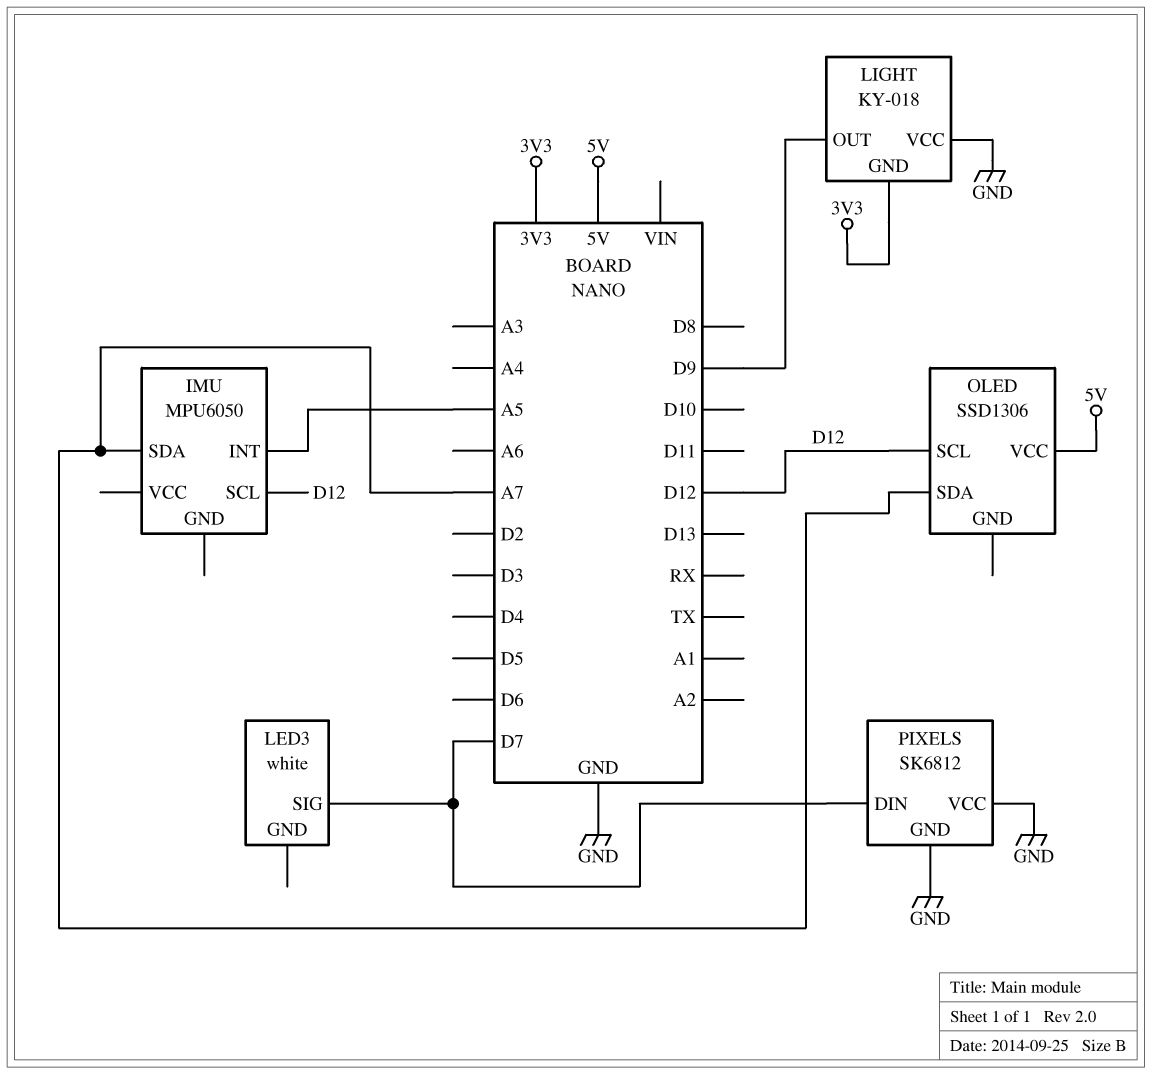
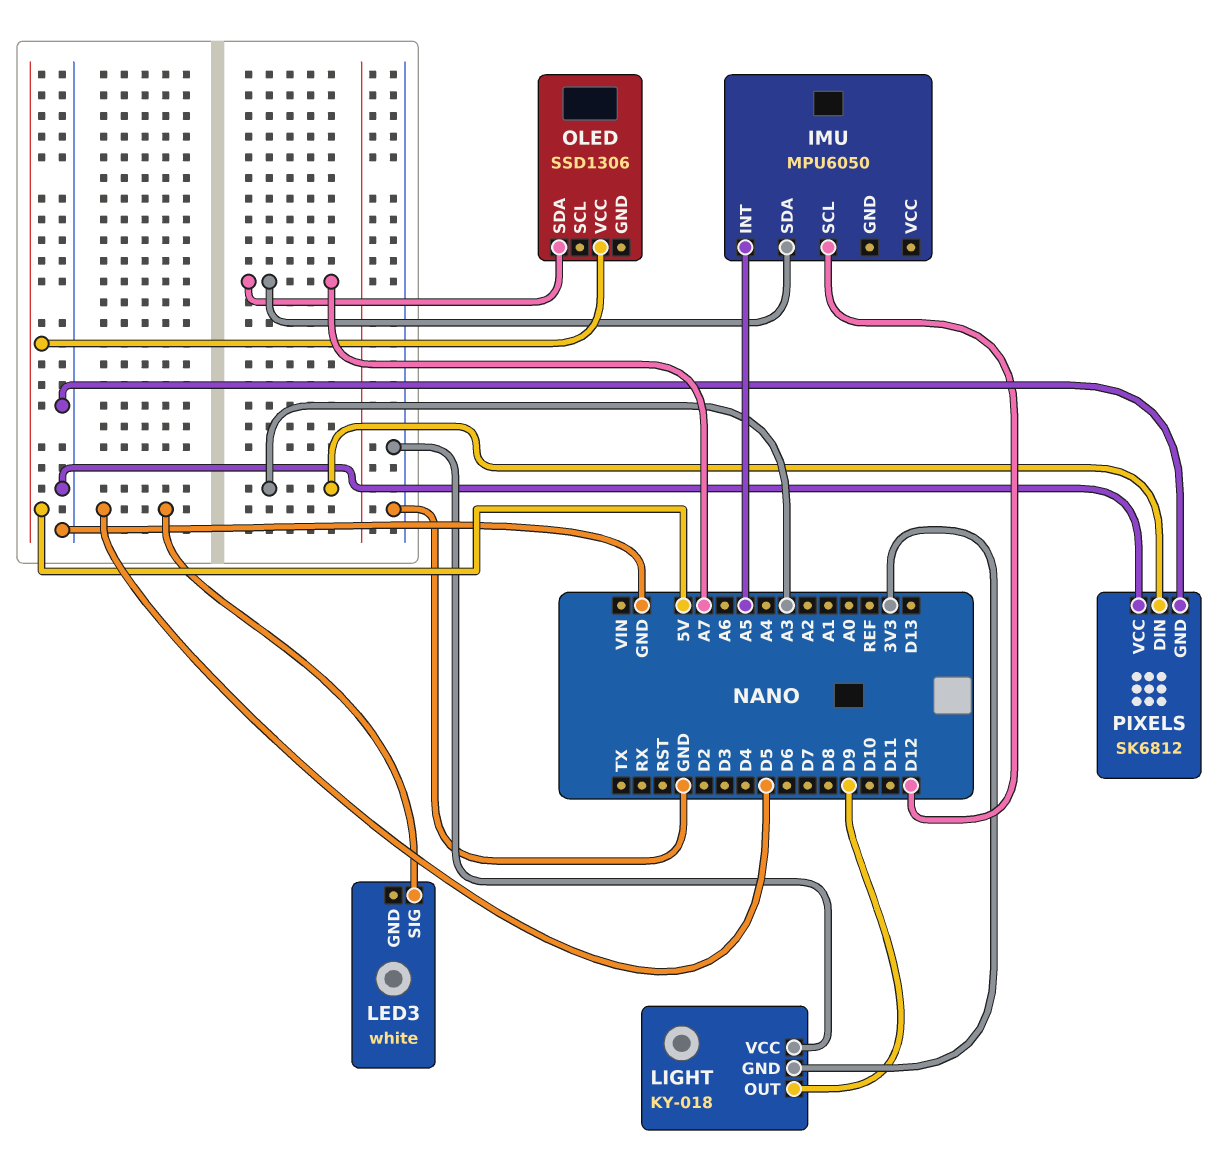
LED3 pin SIG: D7 -> D5
OLED pin SCL: D12 -> none
PIXELS pin DIN: D7 -> A3

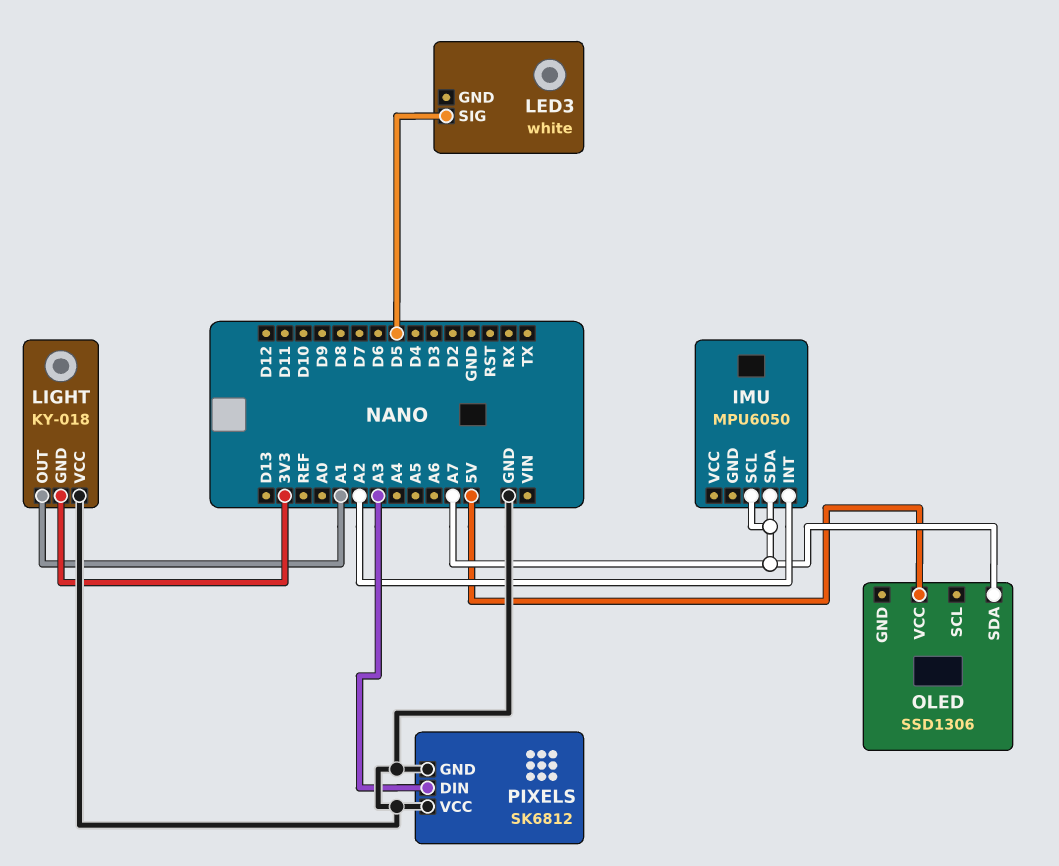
IMU pin INT: A5 -> A2
IMU pin SCL: D12 -> A7
LIGHT pin OUT: D9 -> A1

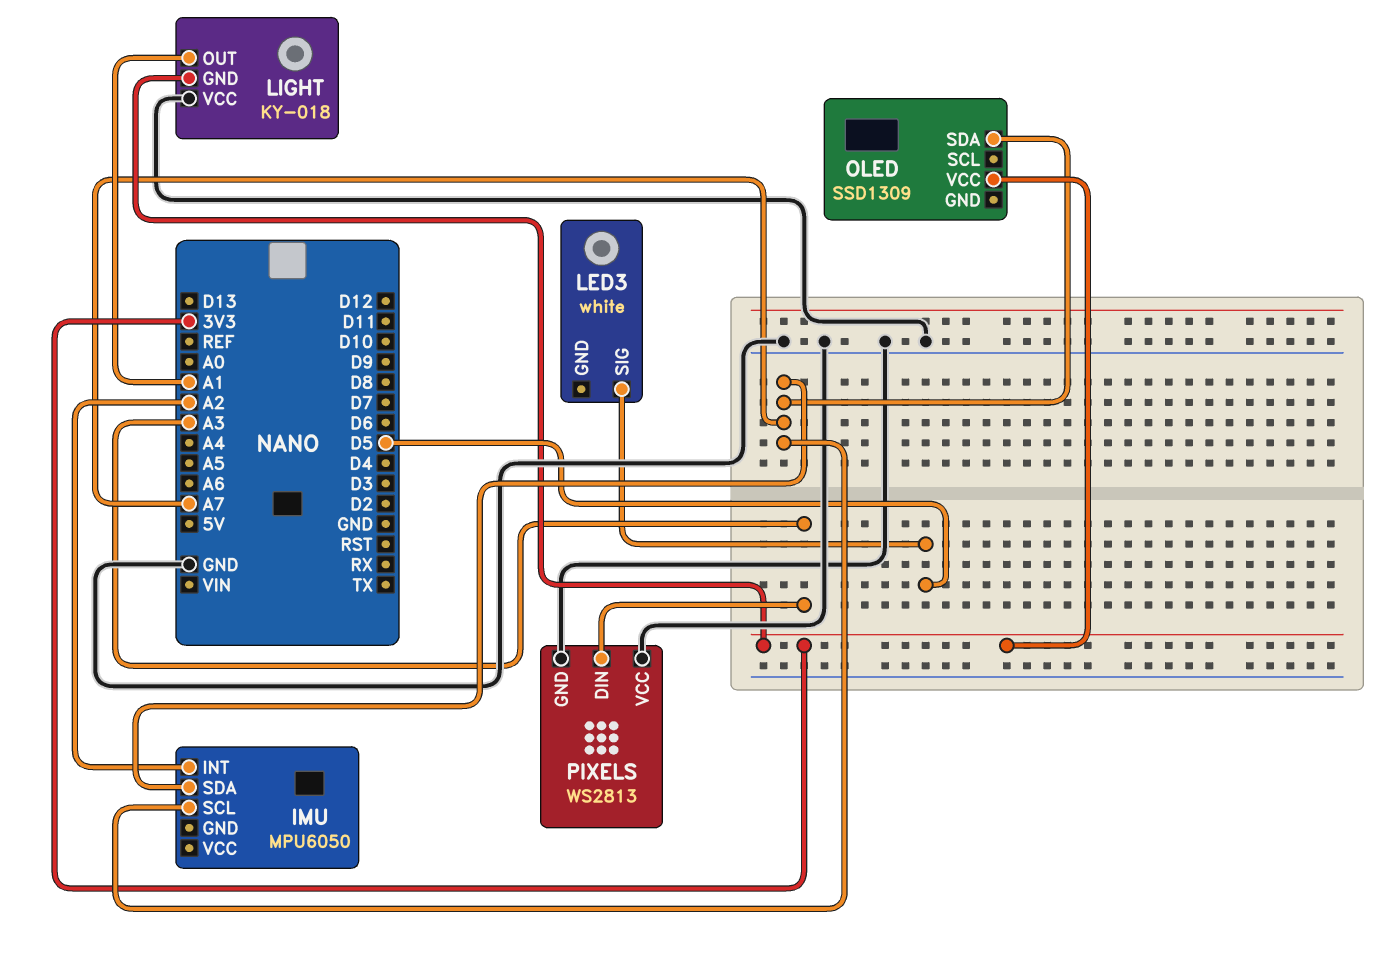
OLED: SSD1306 -> SSD1309
OLED pin VCC: 5V -> 3V3
PIXELS: SK6812 -> WS2813

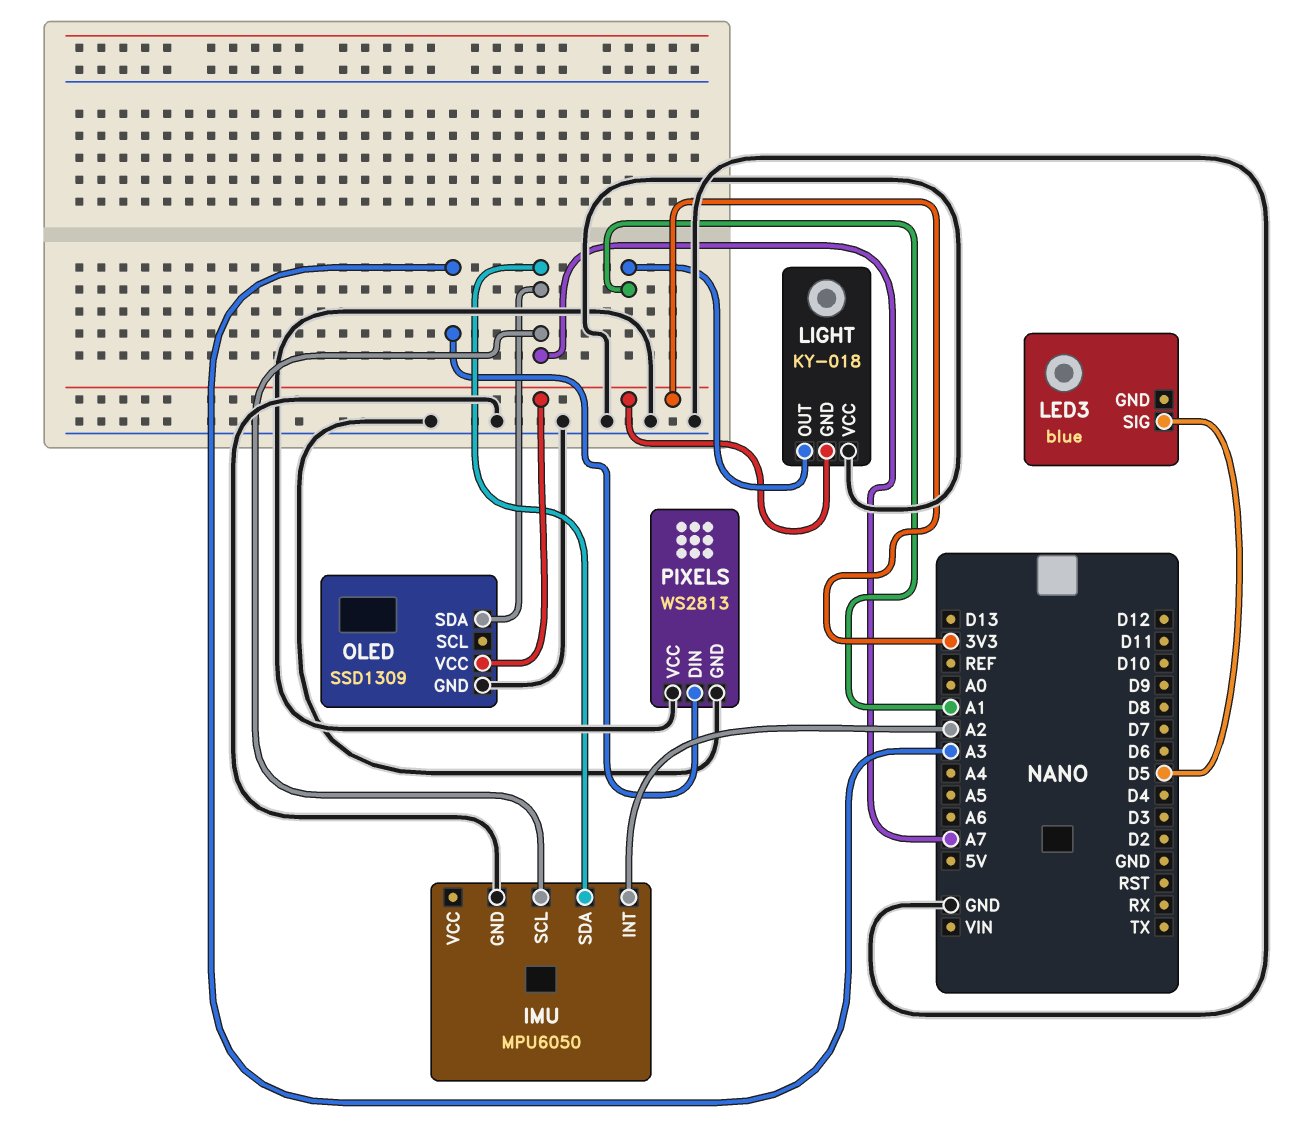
IMU pin GND: none -> GND
LED3: white -> blue
OLED pin GND: none -> GND

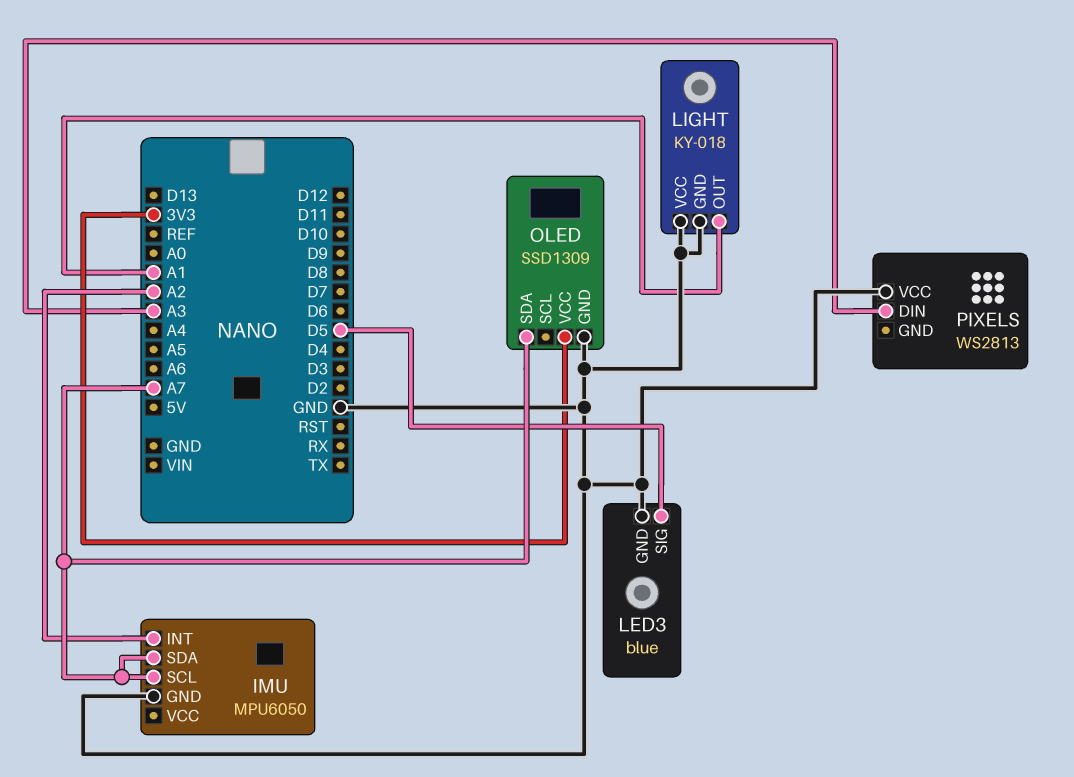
LED3 pin GND: none -> GND
LIGHT pin GND: 3V3 -> GND
PIXELS pin GND: GND -> none

